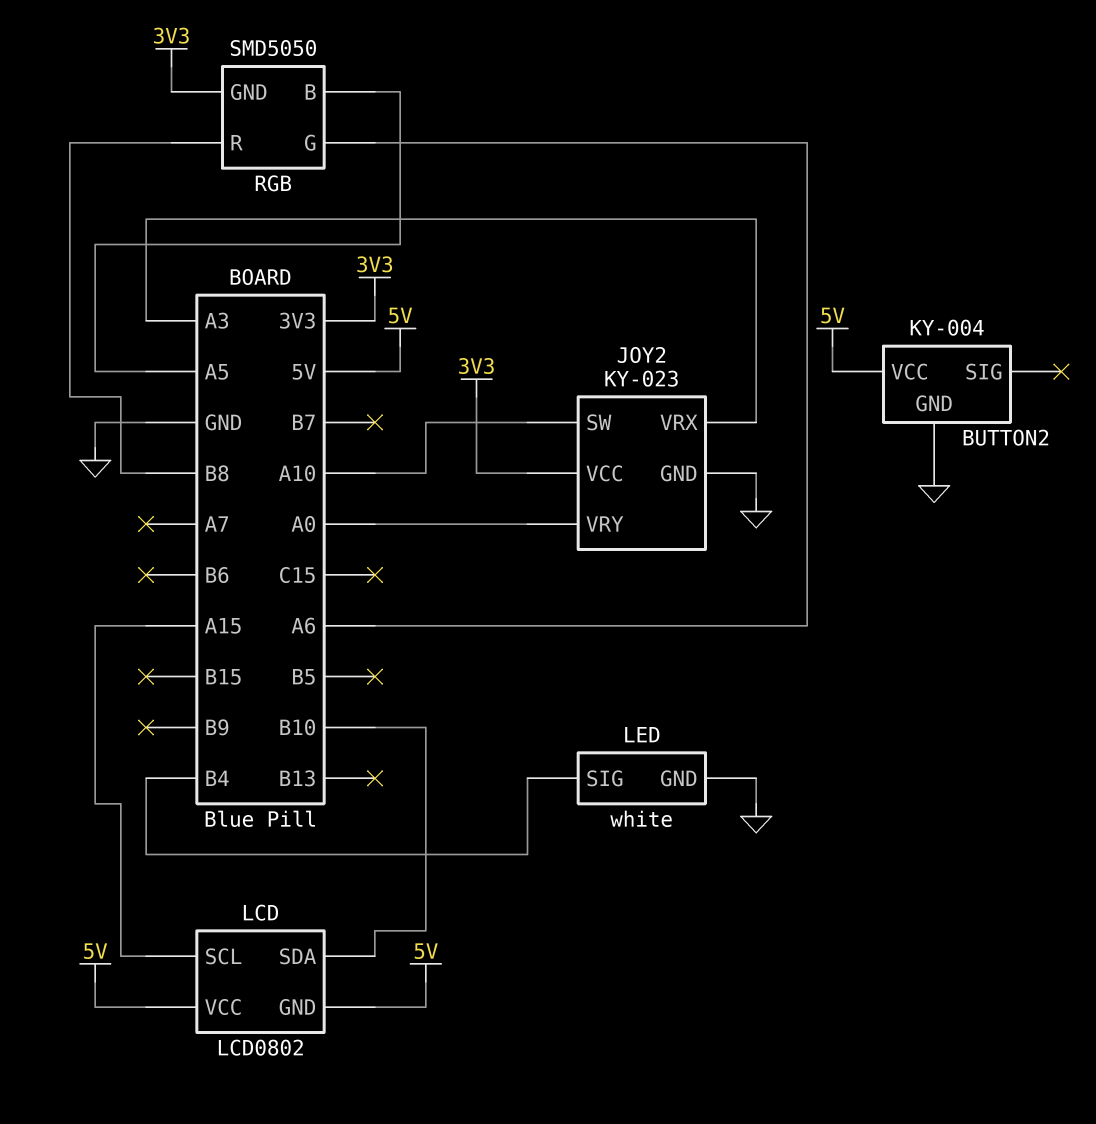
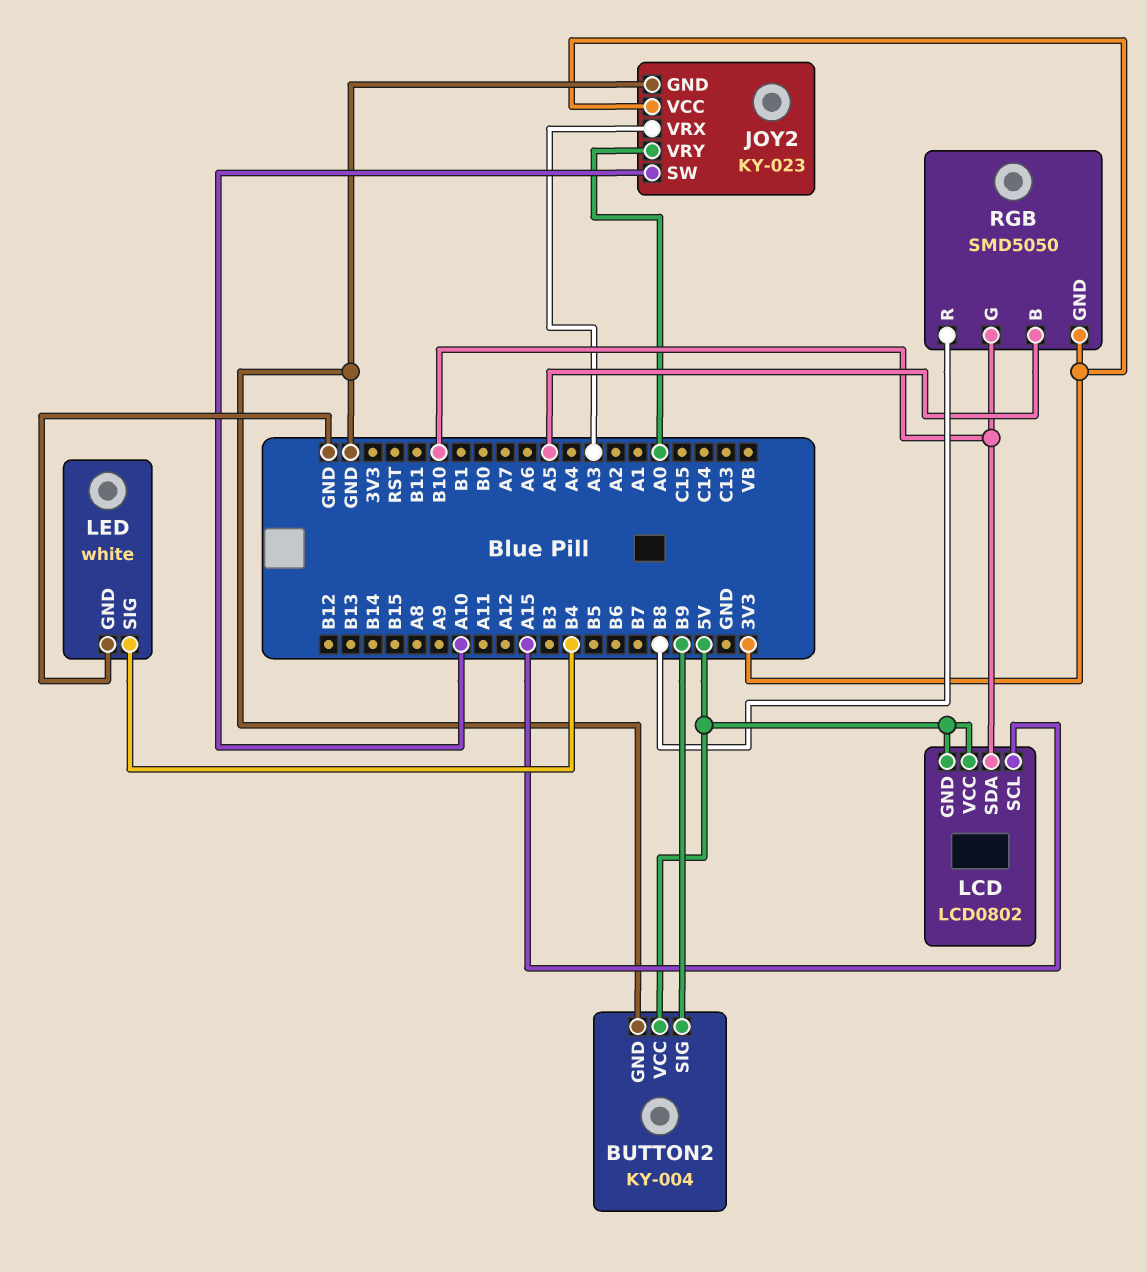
BUTTON2 pin SIG: none -> B9
RGB pin G: A6 -> B10

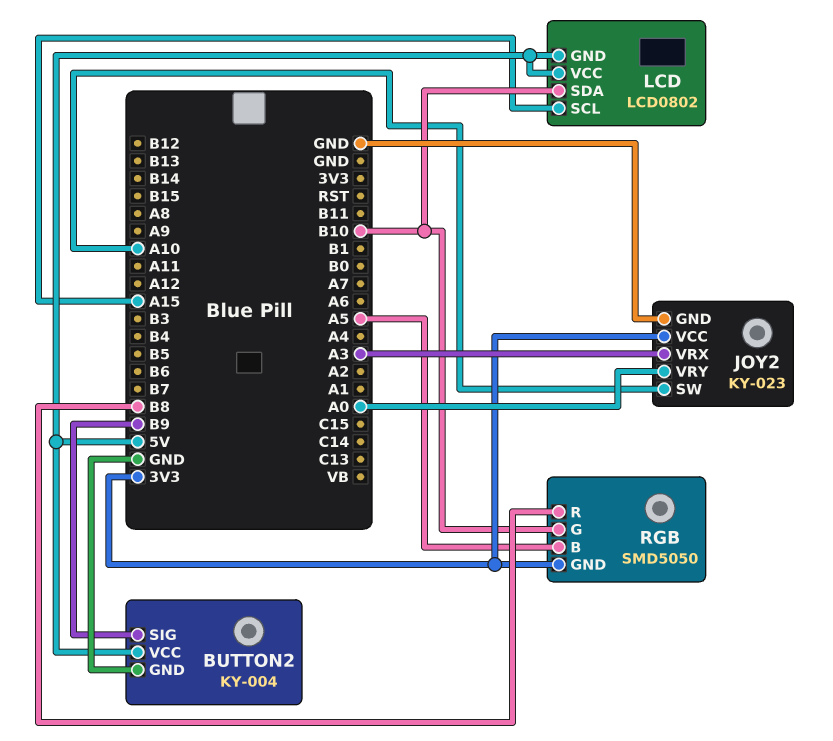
LED: white -> none
LED pin GND: GND -> none
LED pin SIG: B4 -> none

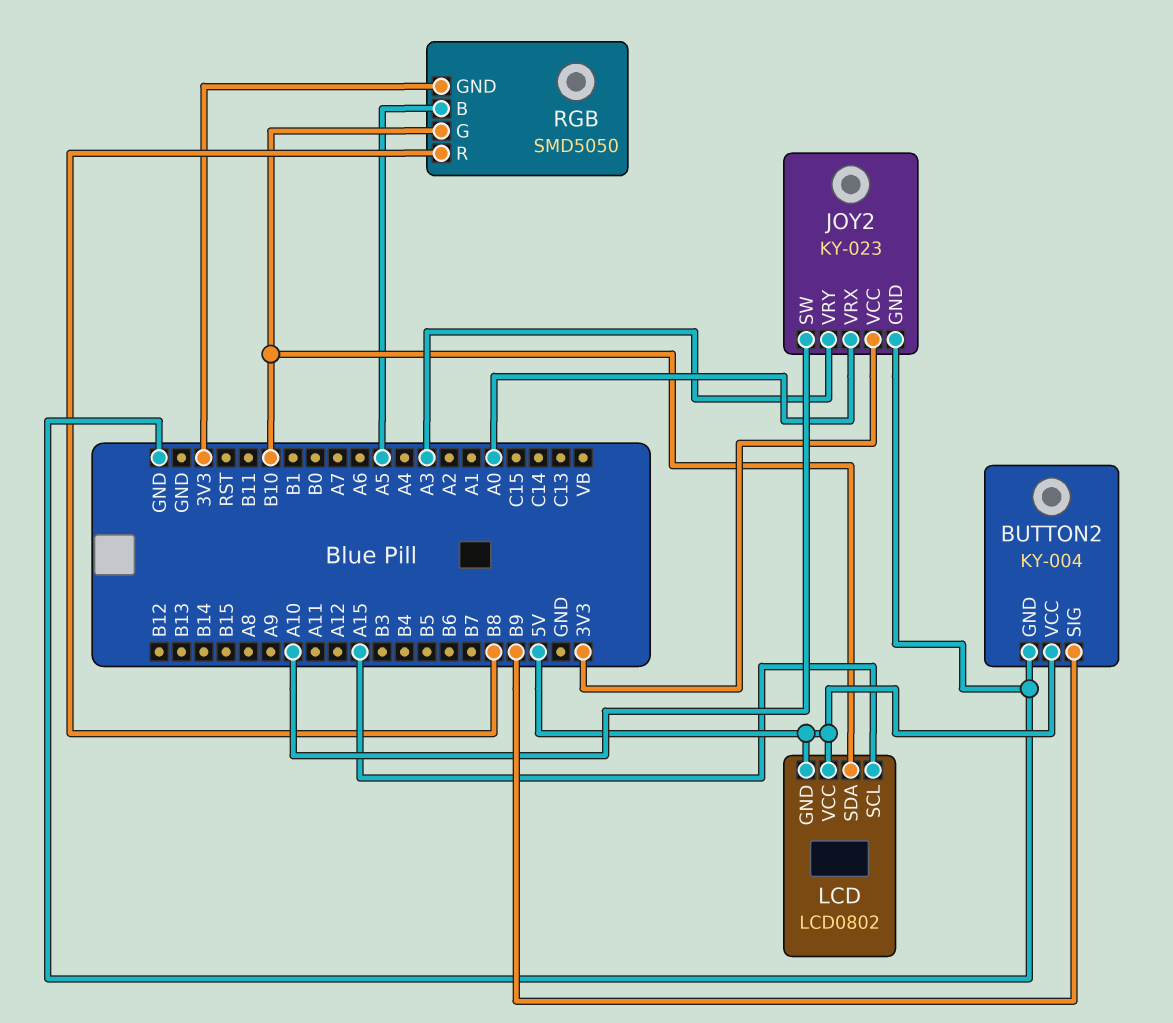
JOY2 pin VRX: A3 -> A0
JOY2 pin VRY: A0 -> A3

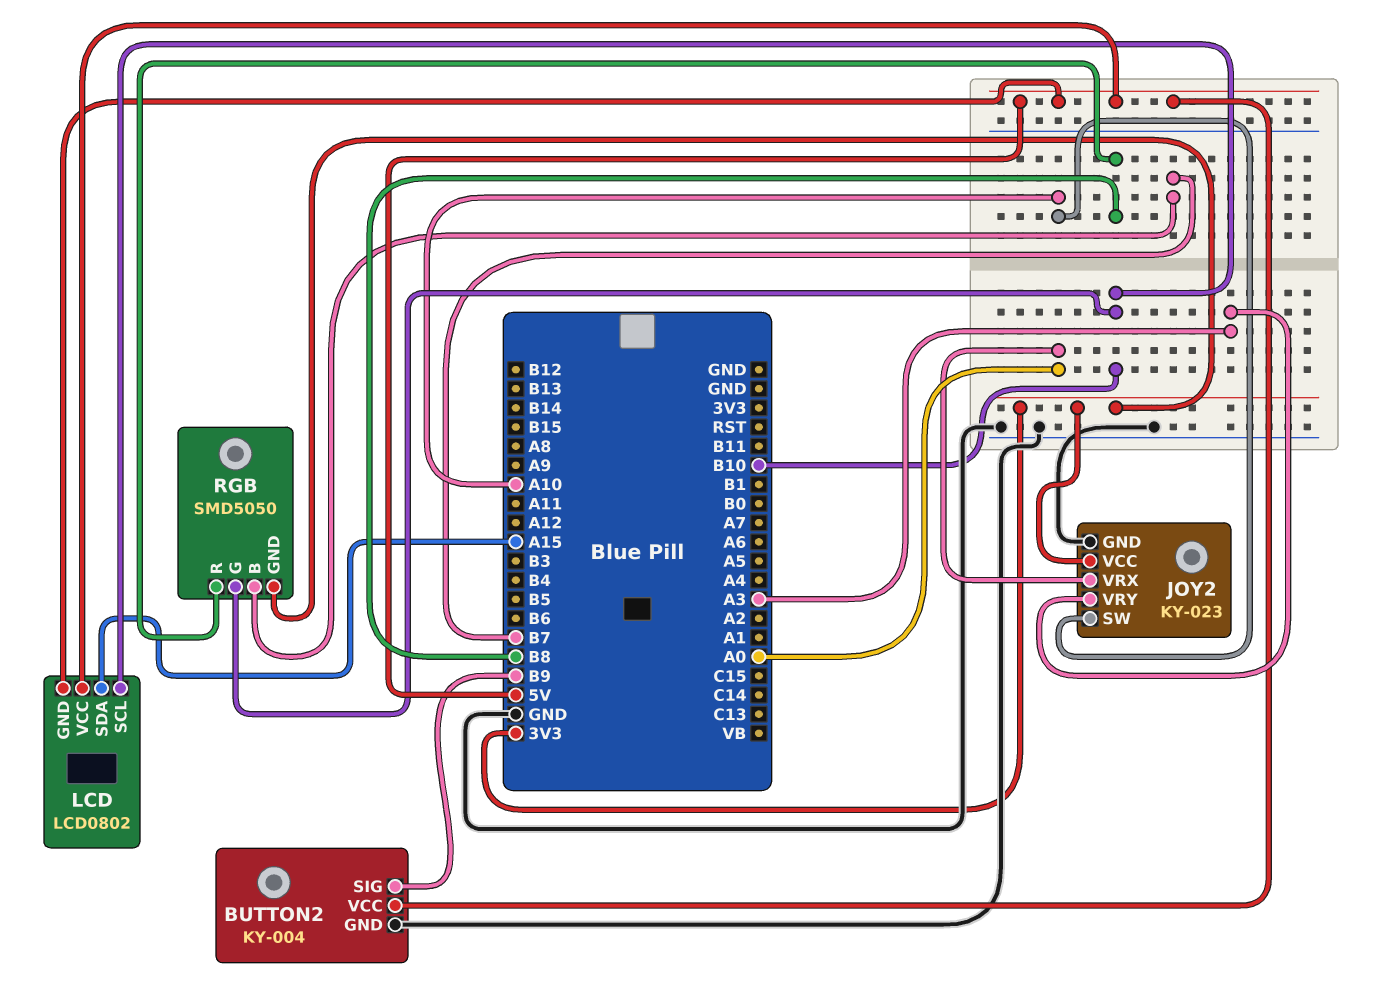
LCD pin SCL: A15 -> B10
LCD pin SDA: B10 -> A15
RGB pin B: A5 -> B7

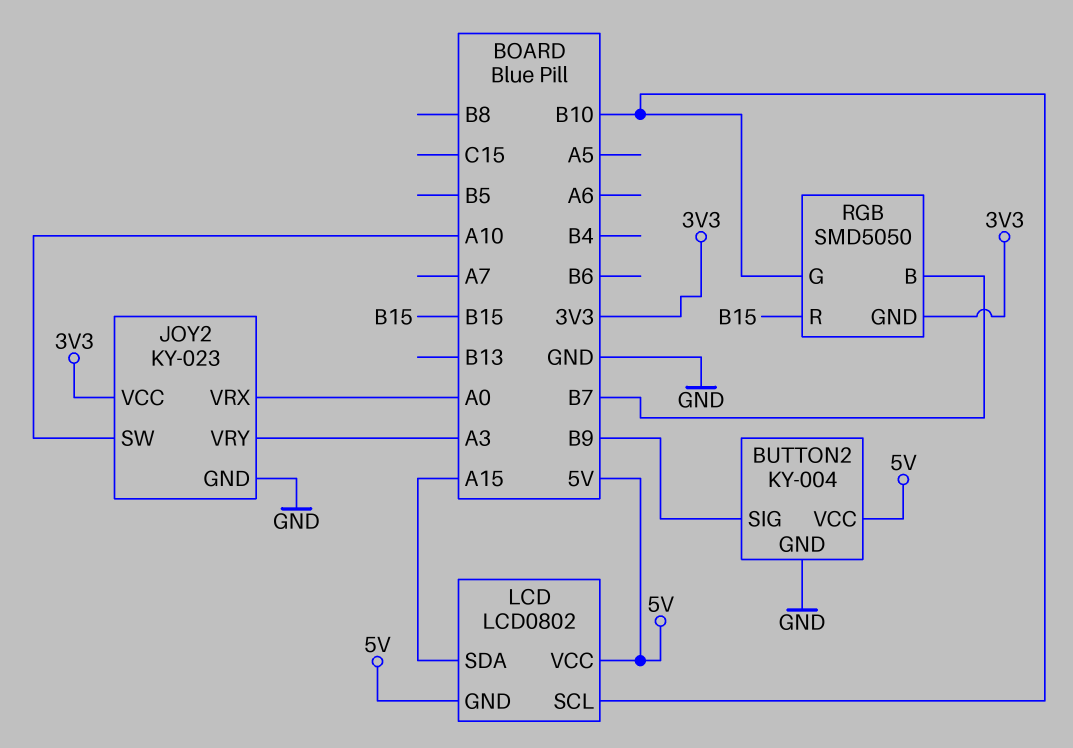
RGB pin R: B8 -> B15

